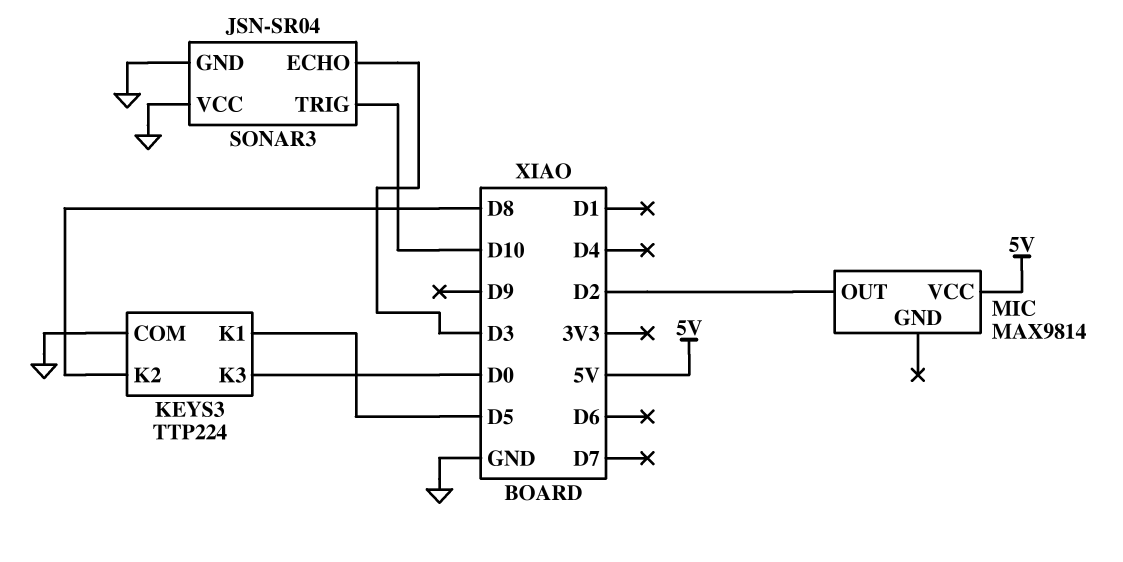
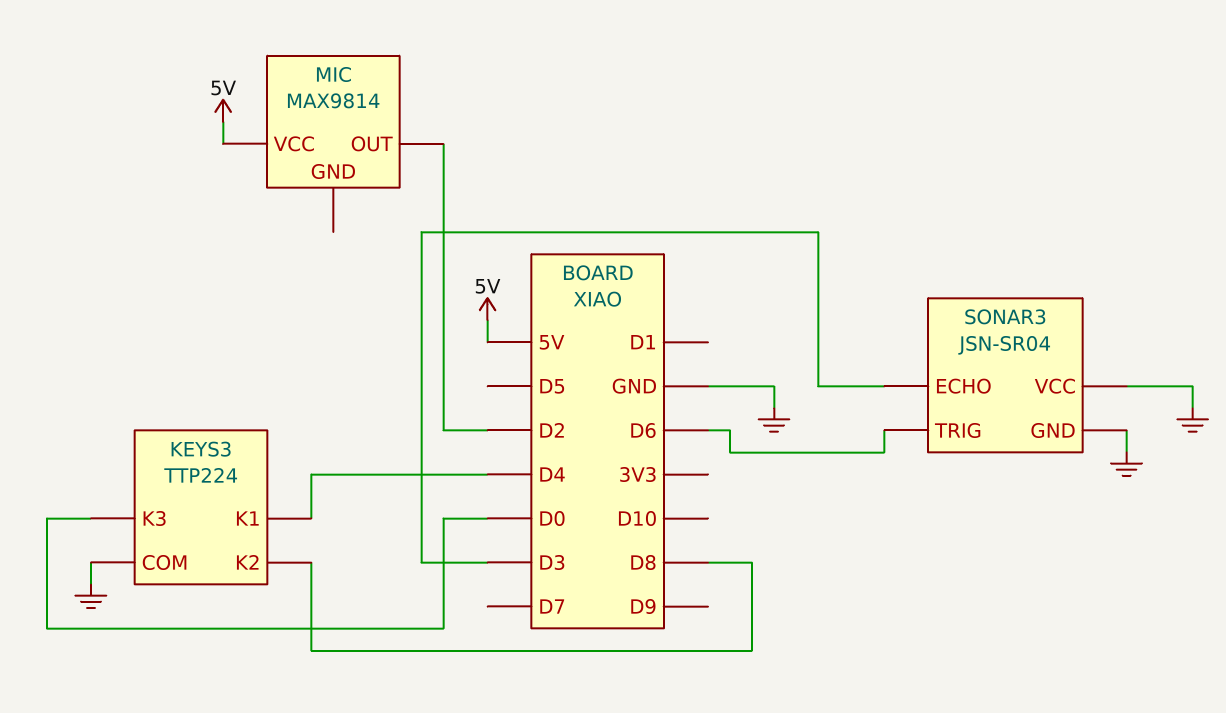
KEYS3 pin K1: D5 -> D4
SONAR3 pin TRIG: D10 -> D6

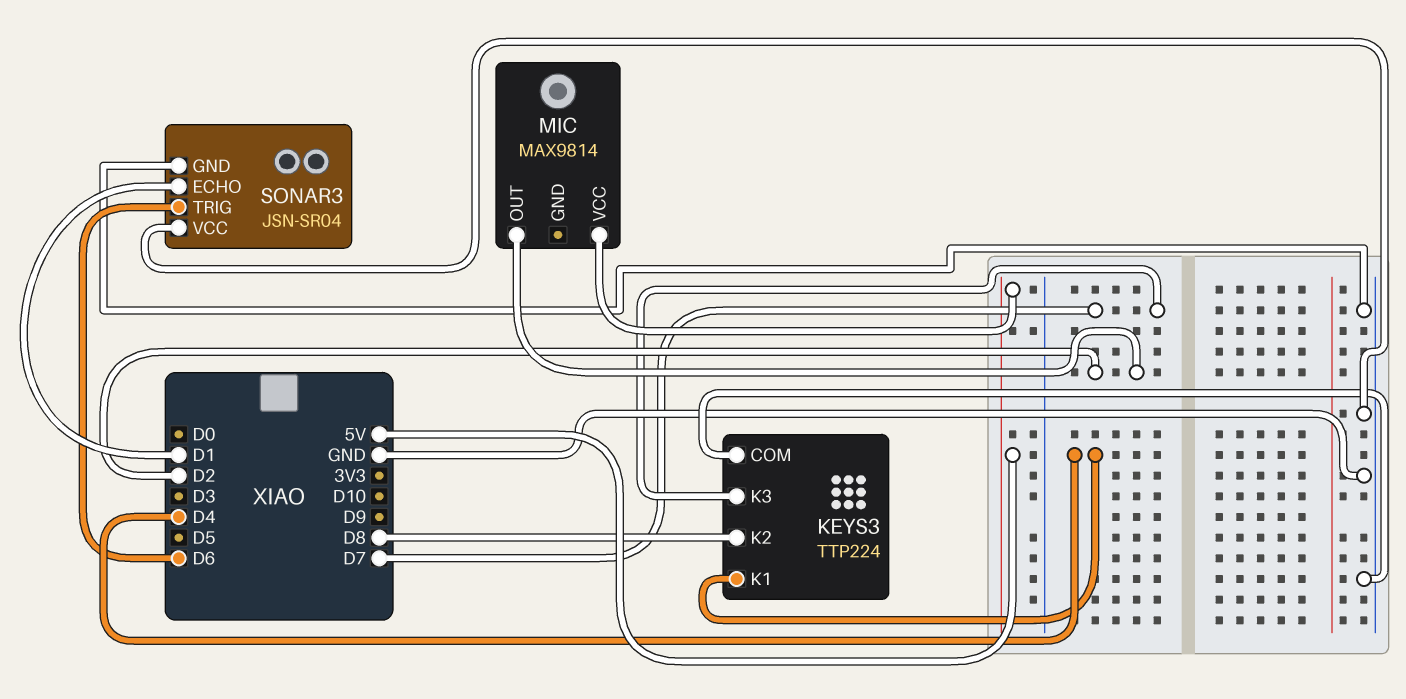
KEYS3 pin K3: D0 -> D7
SONAR3 pin ECHO: D3 -> D1

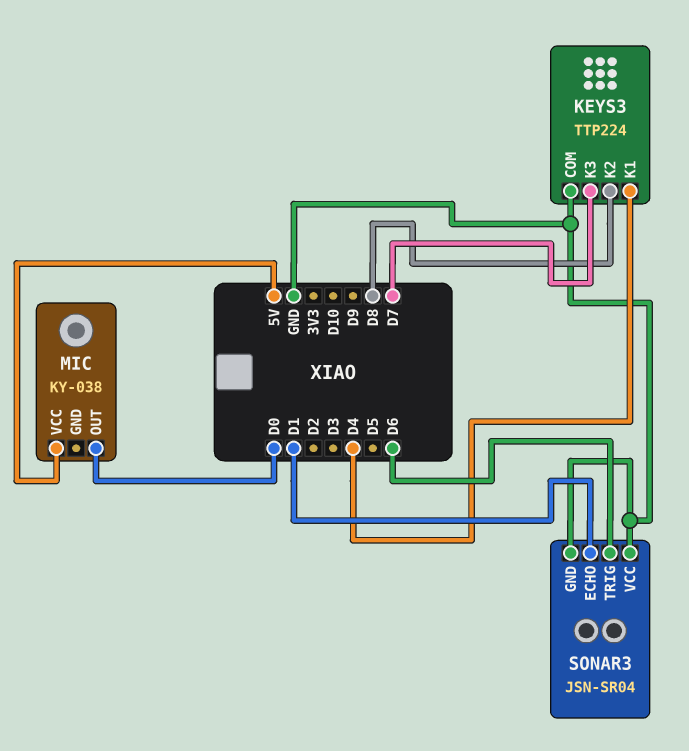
MIC: MAX9814 -> KY-038
MIC pin OUT: D2 -> D0

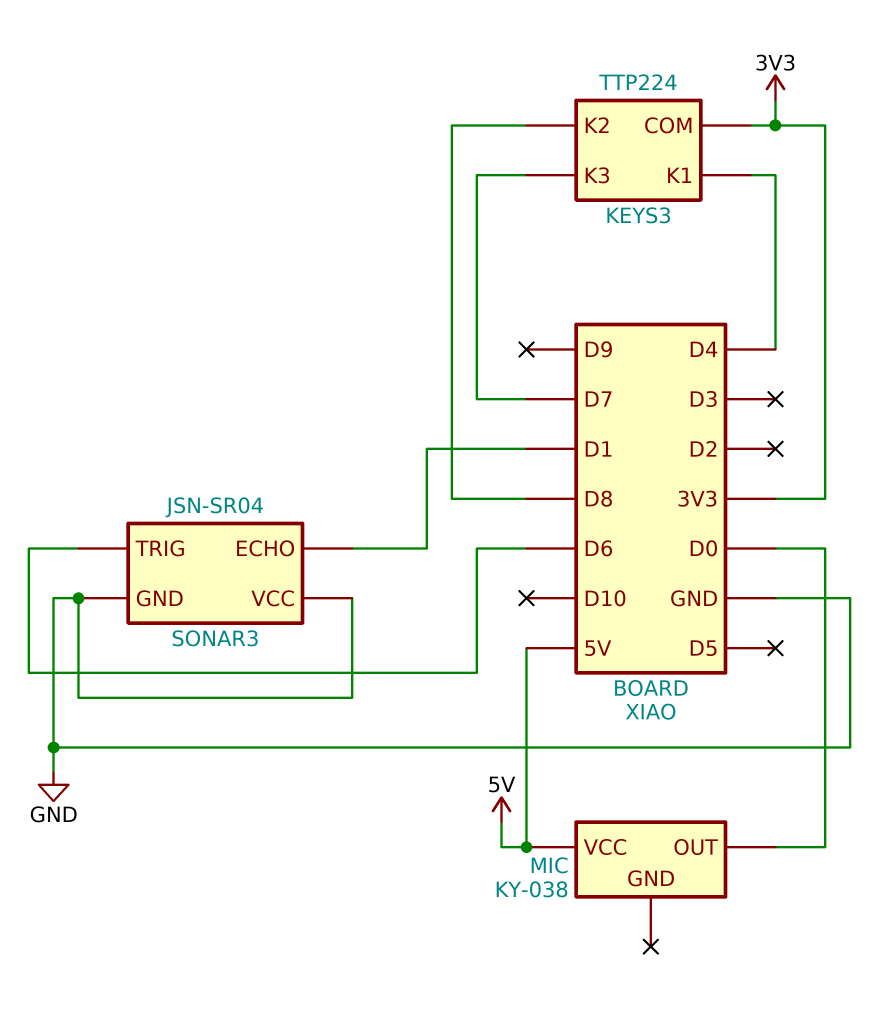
KEYS3 pin COM: GND -> 3V3

